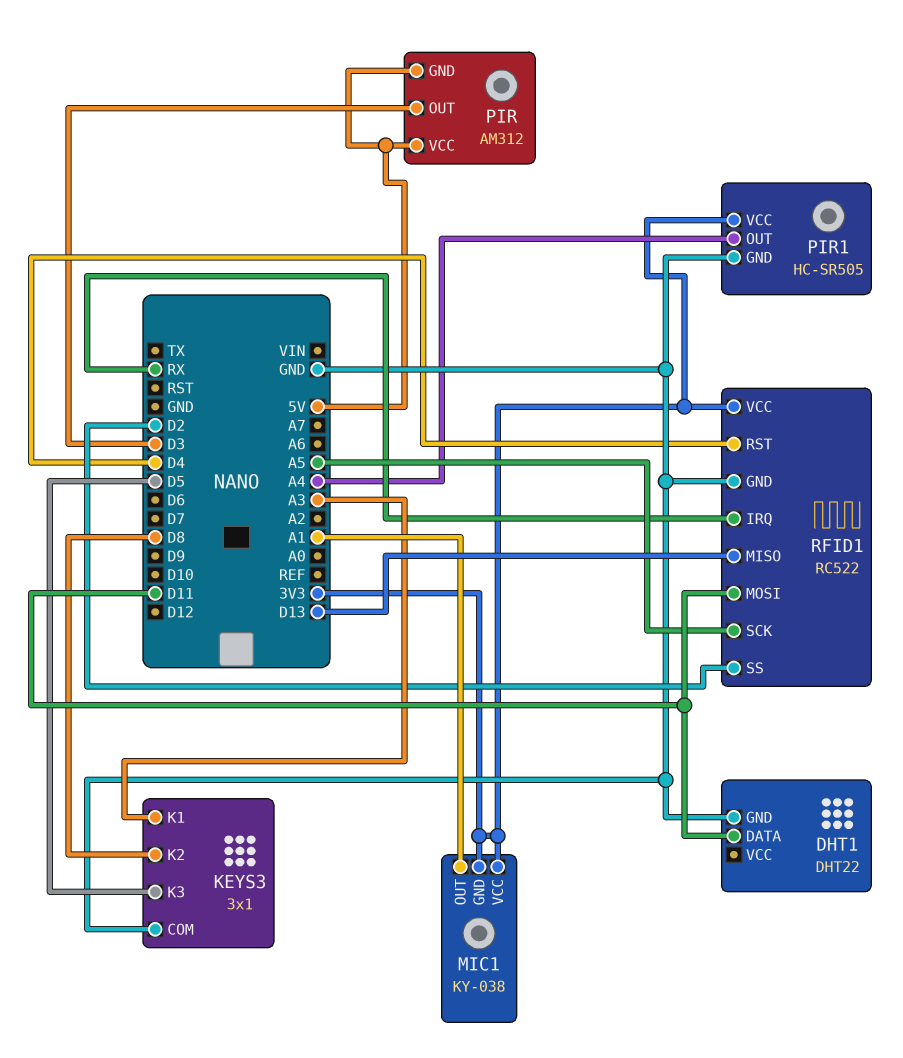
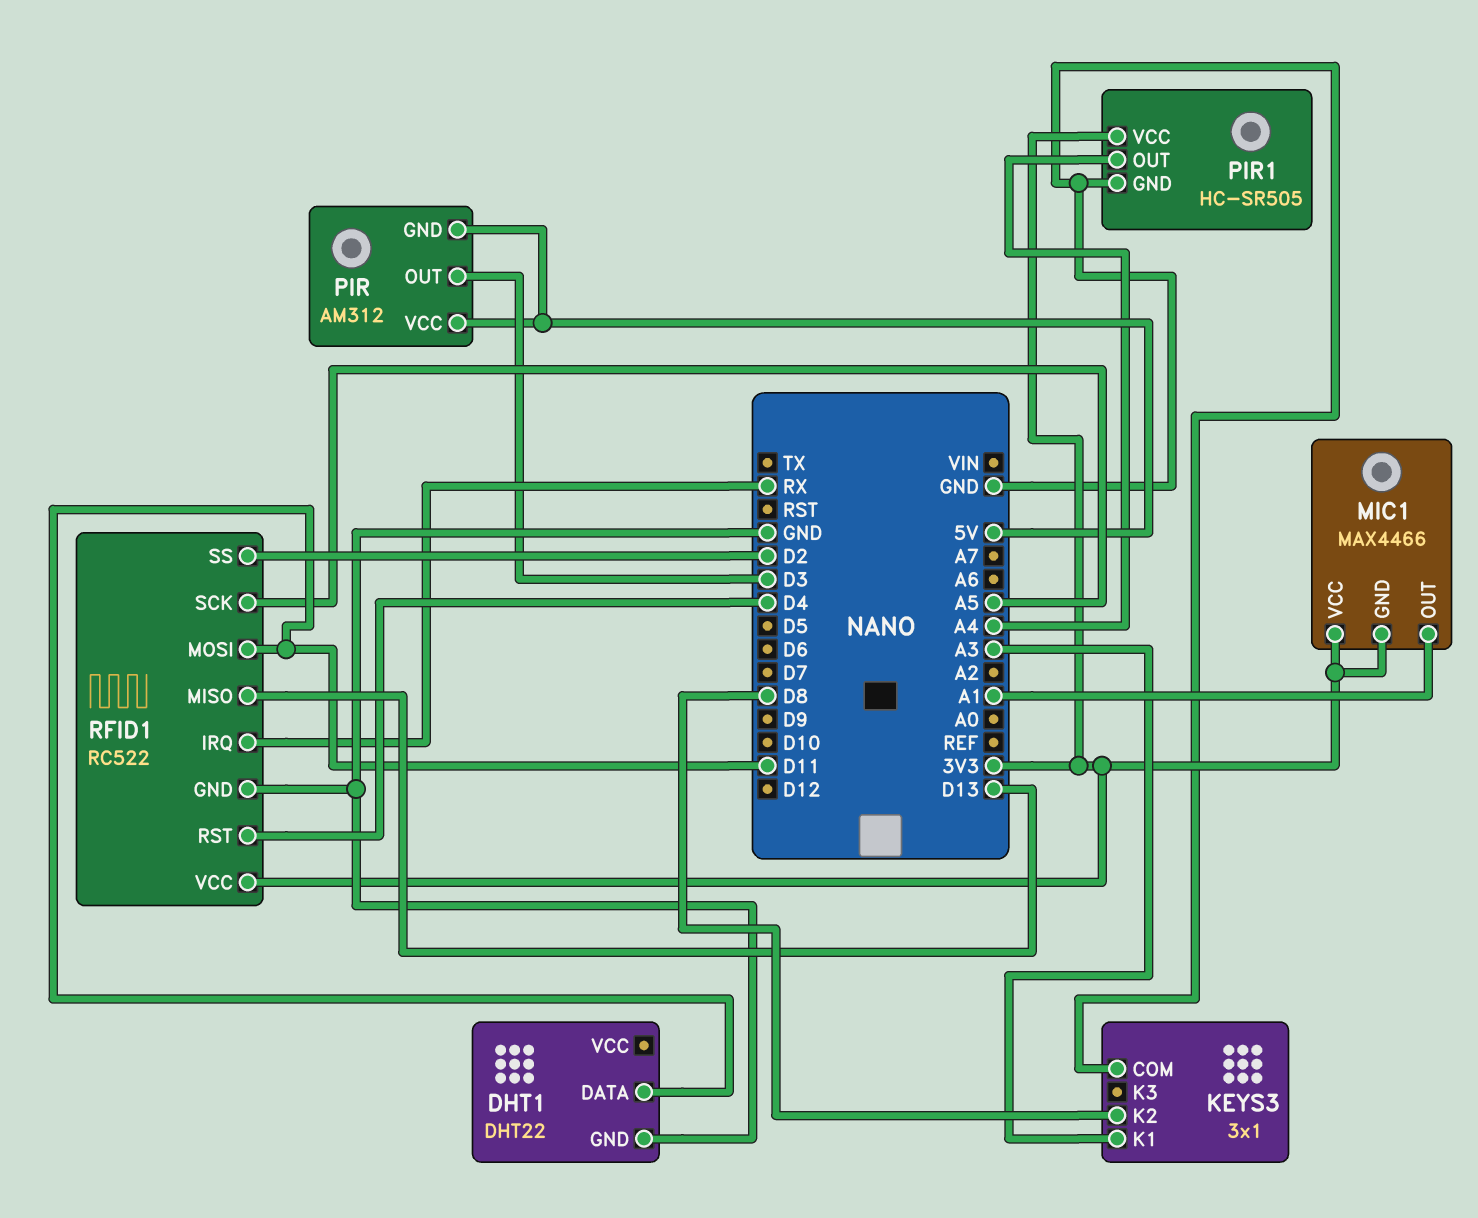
KEYS3 pin K3: D5 -> none
MIC1: KY-038 -> MAX4466

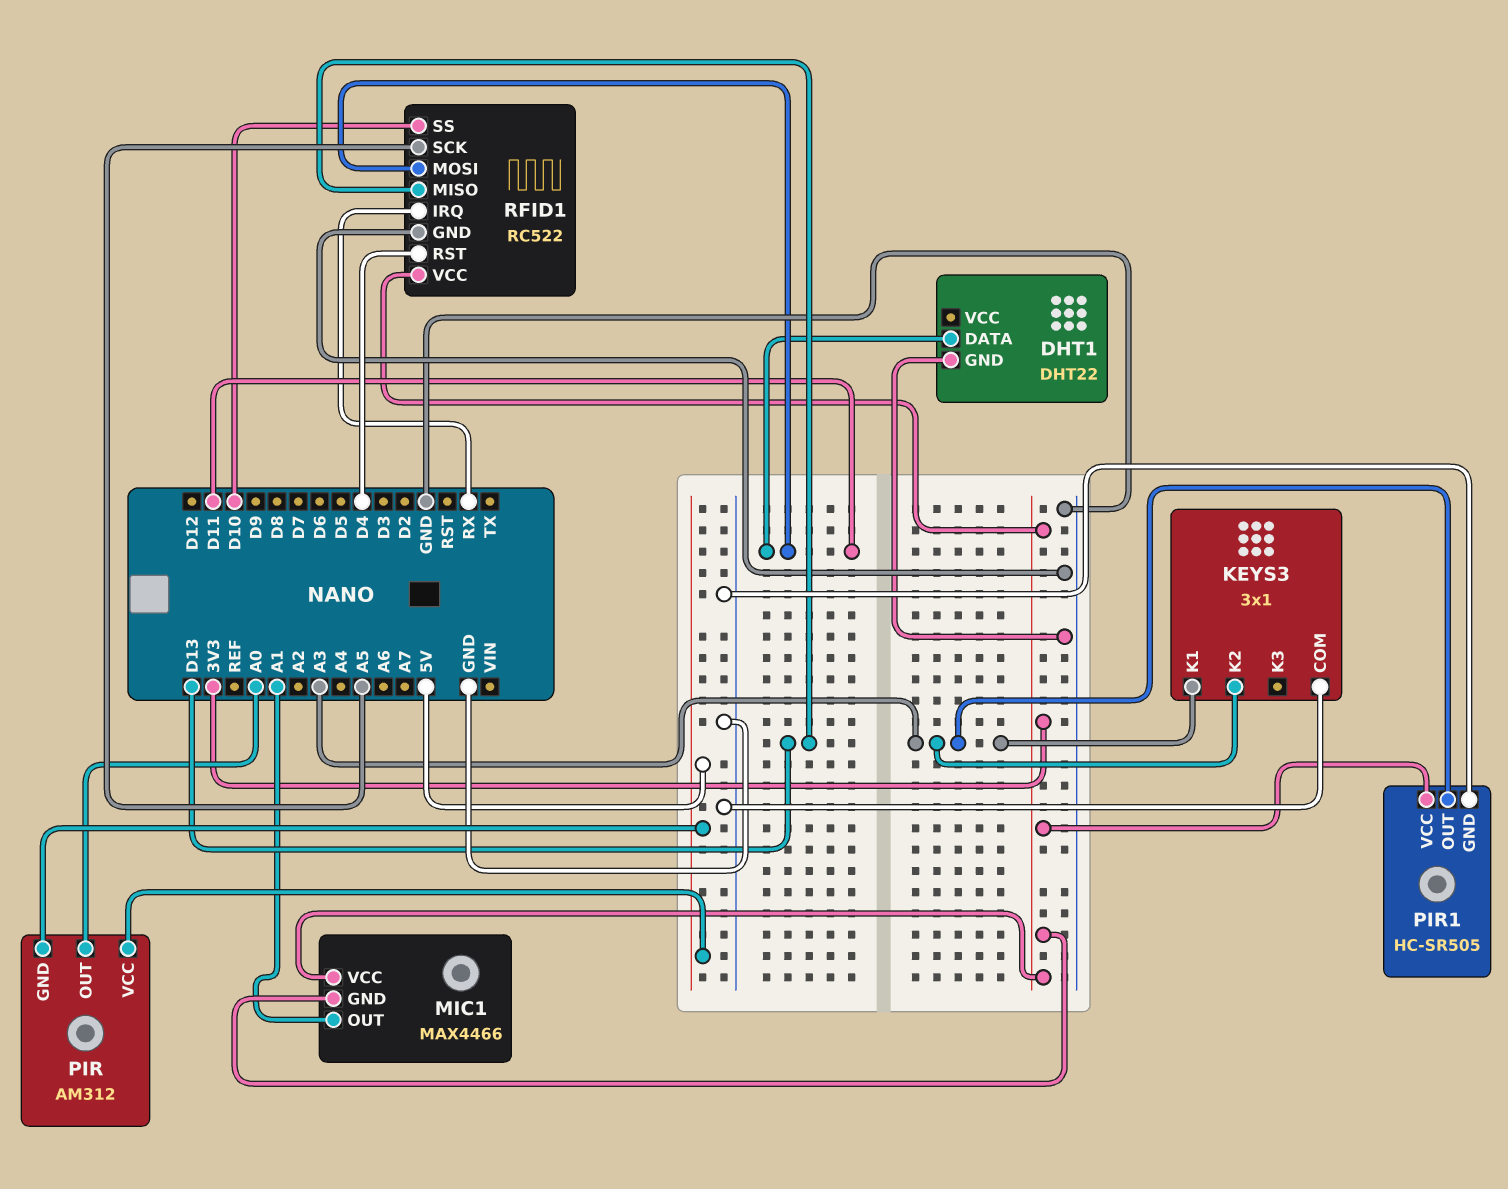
KEYS3 pin K2: D8 -> A3
PIR pin OUT: D3 -> A0
PIR1 pin OUT: A4 -> A3
RFID1 pin SS: D2 -> D10

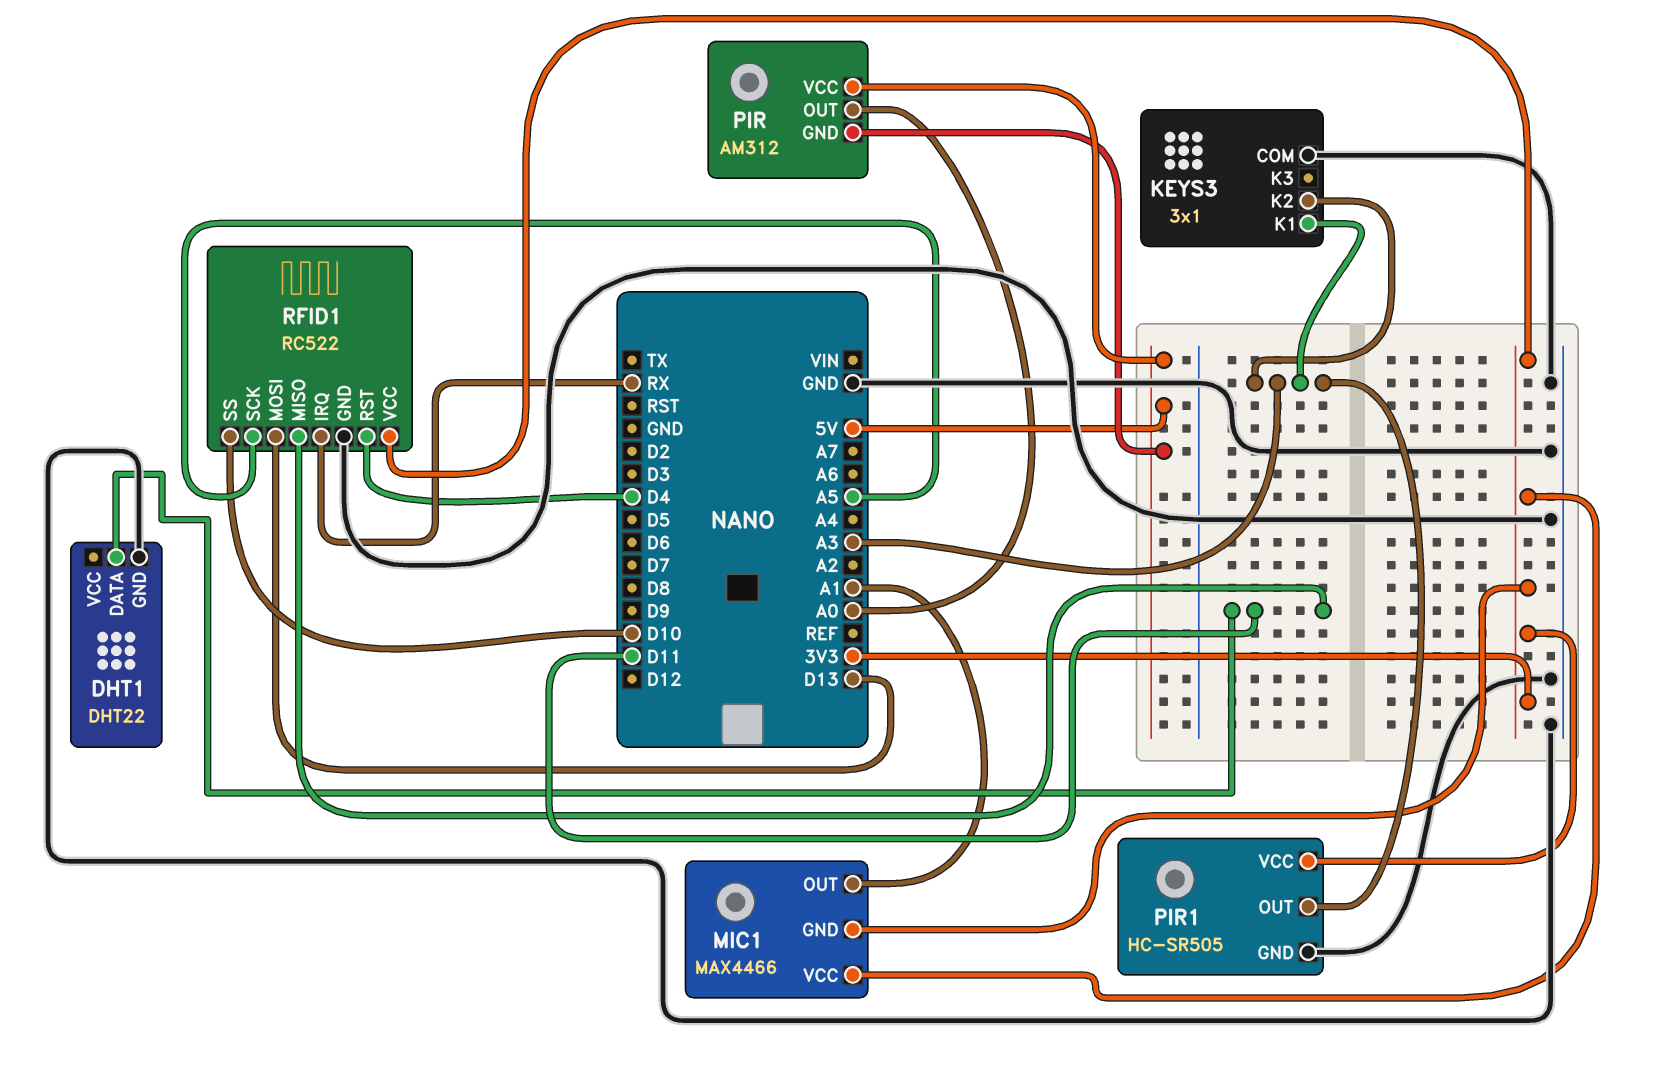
RFID1 pin MISO: D13 -> D11
RFID1 pin MOSI: D11 -> D13

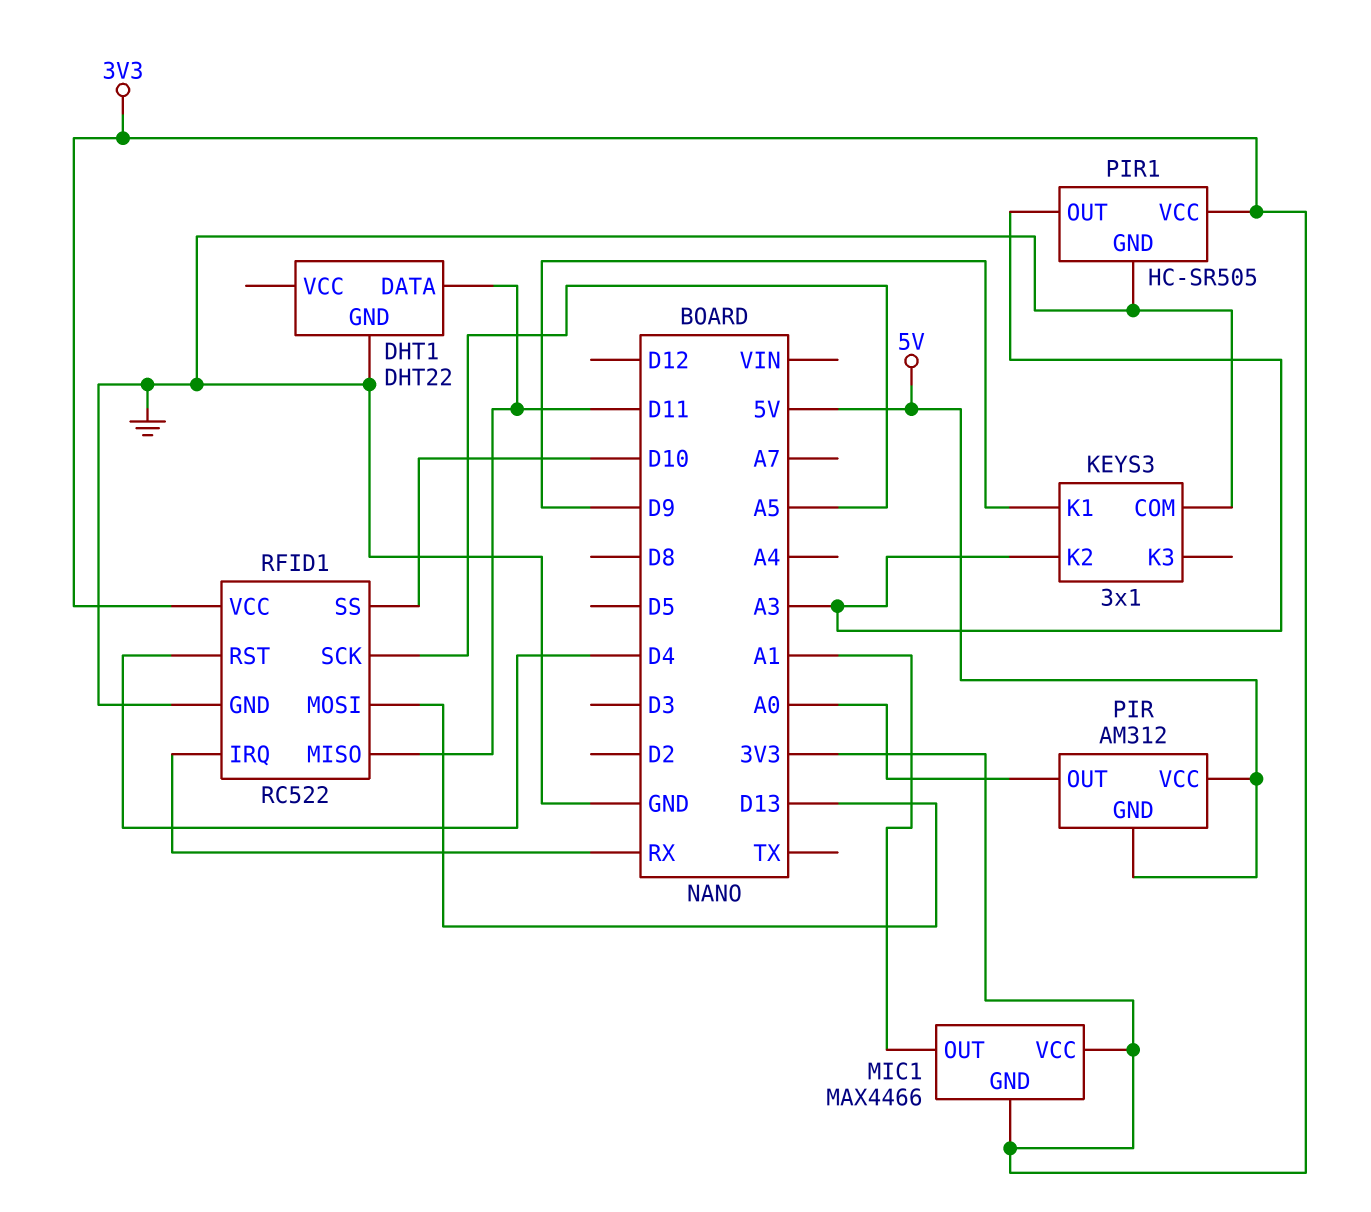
KEYS3 pin K1: A3 -> D9

